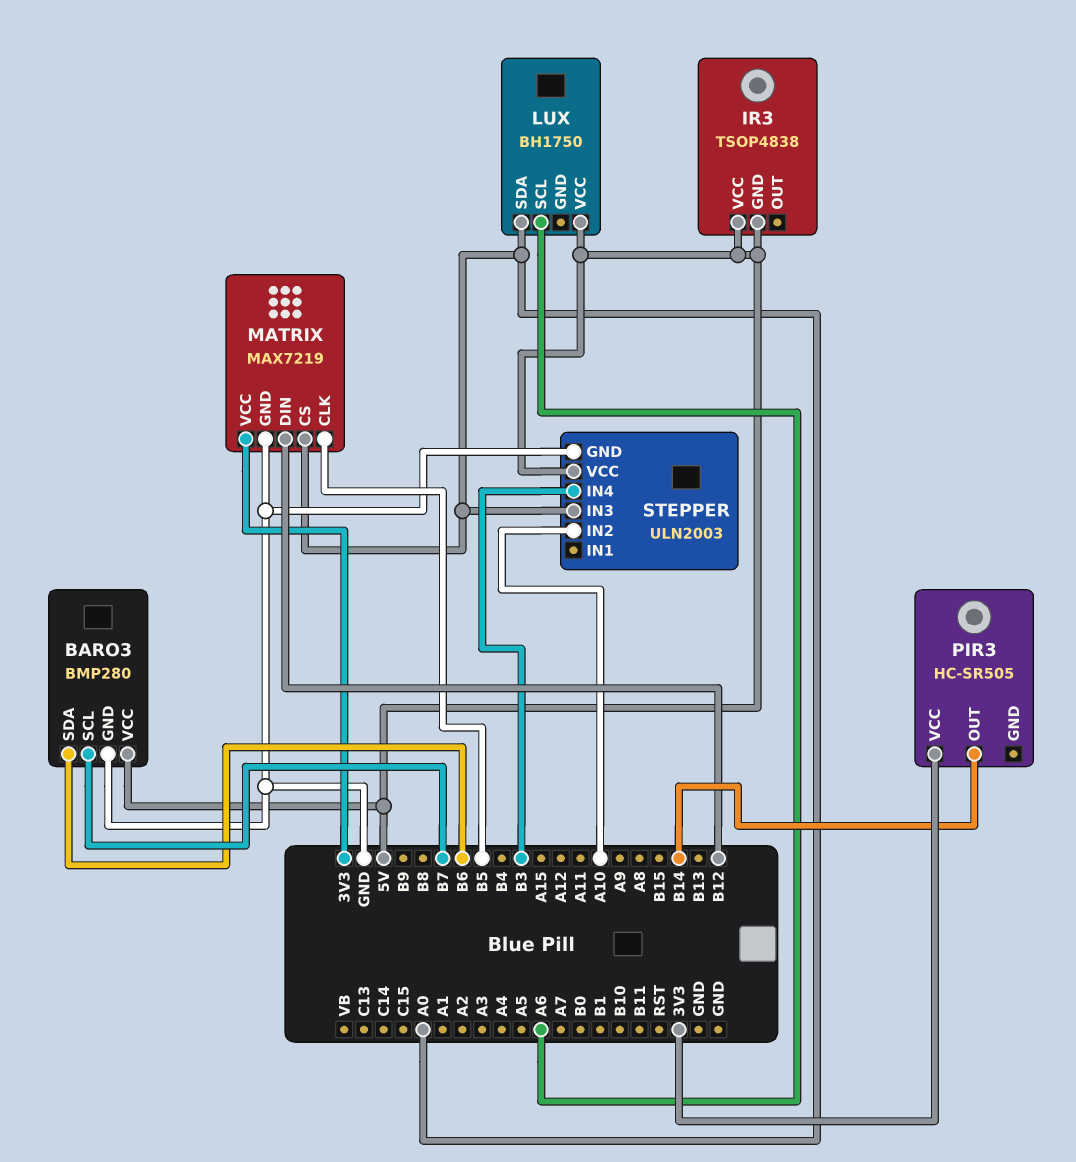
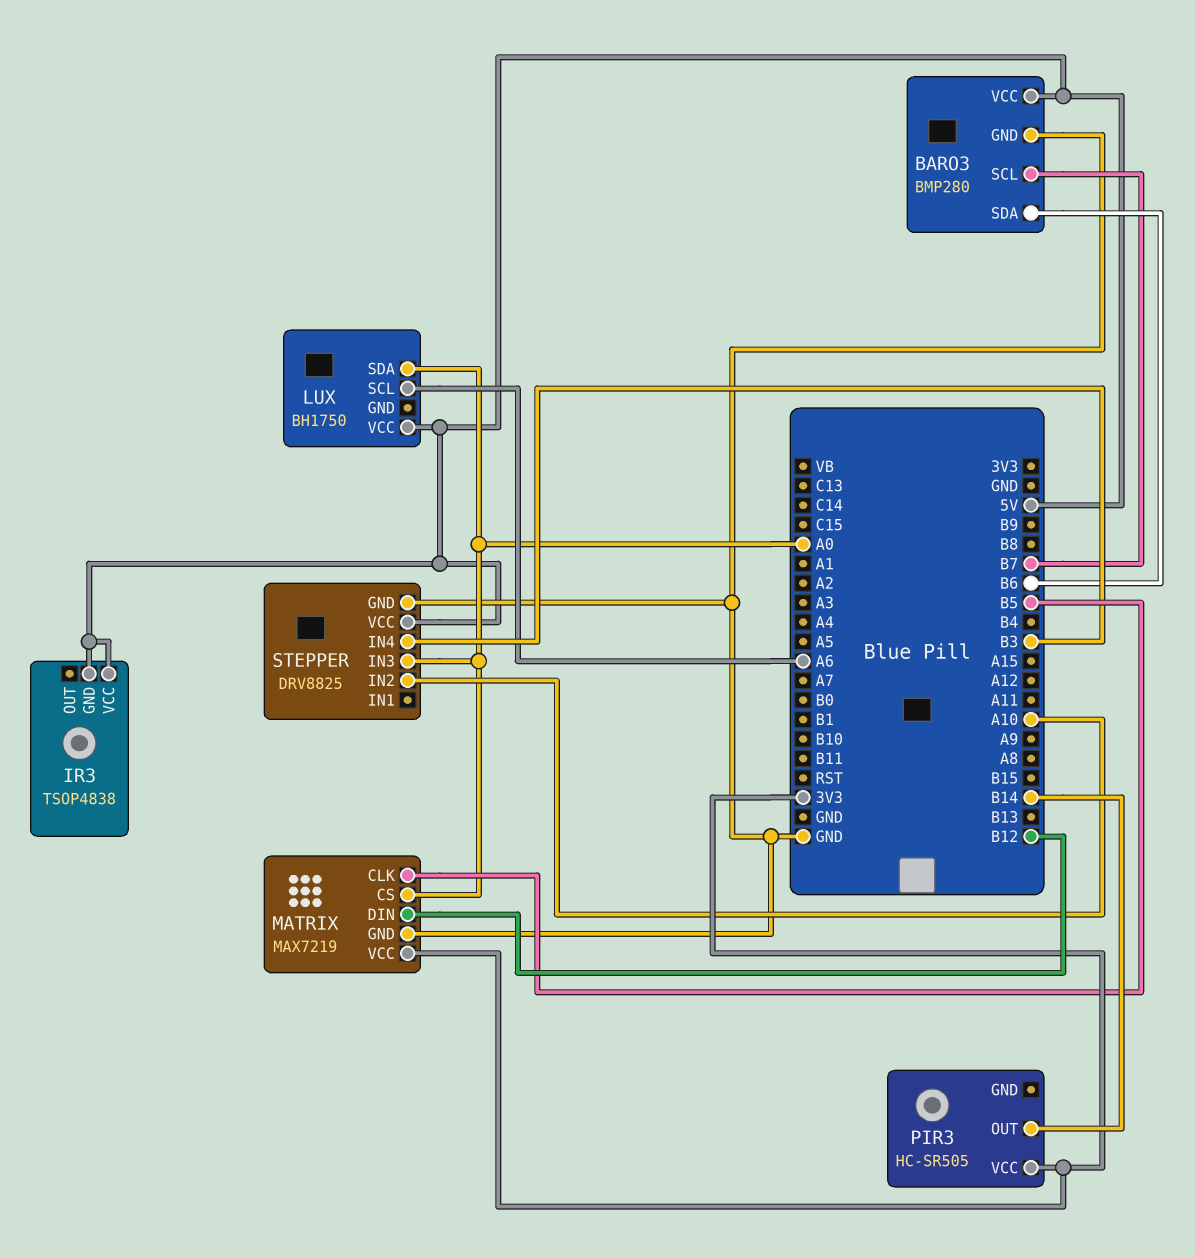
STEPPER: ULN2003 -> DRV8825

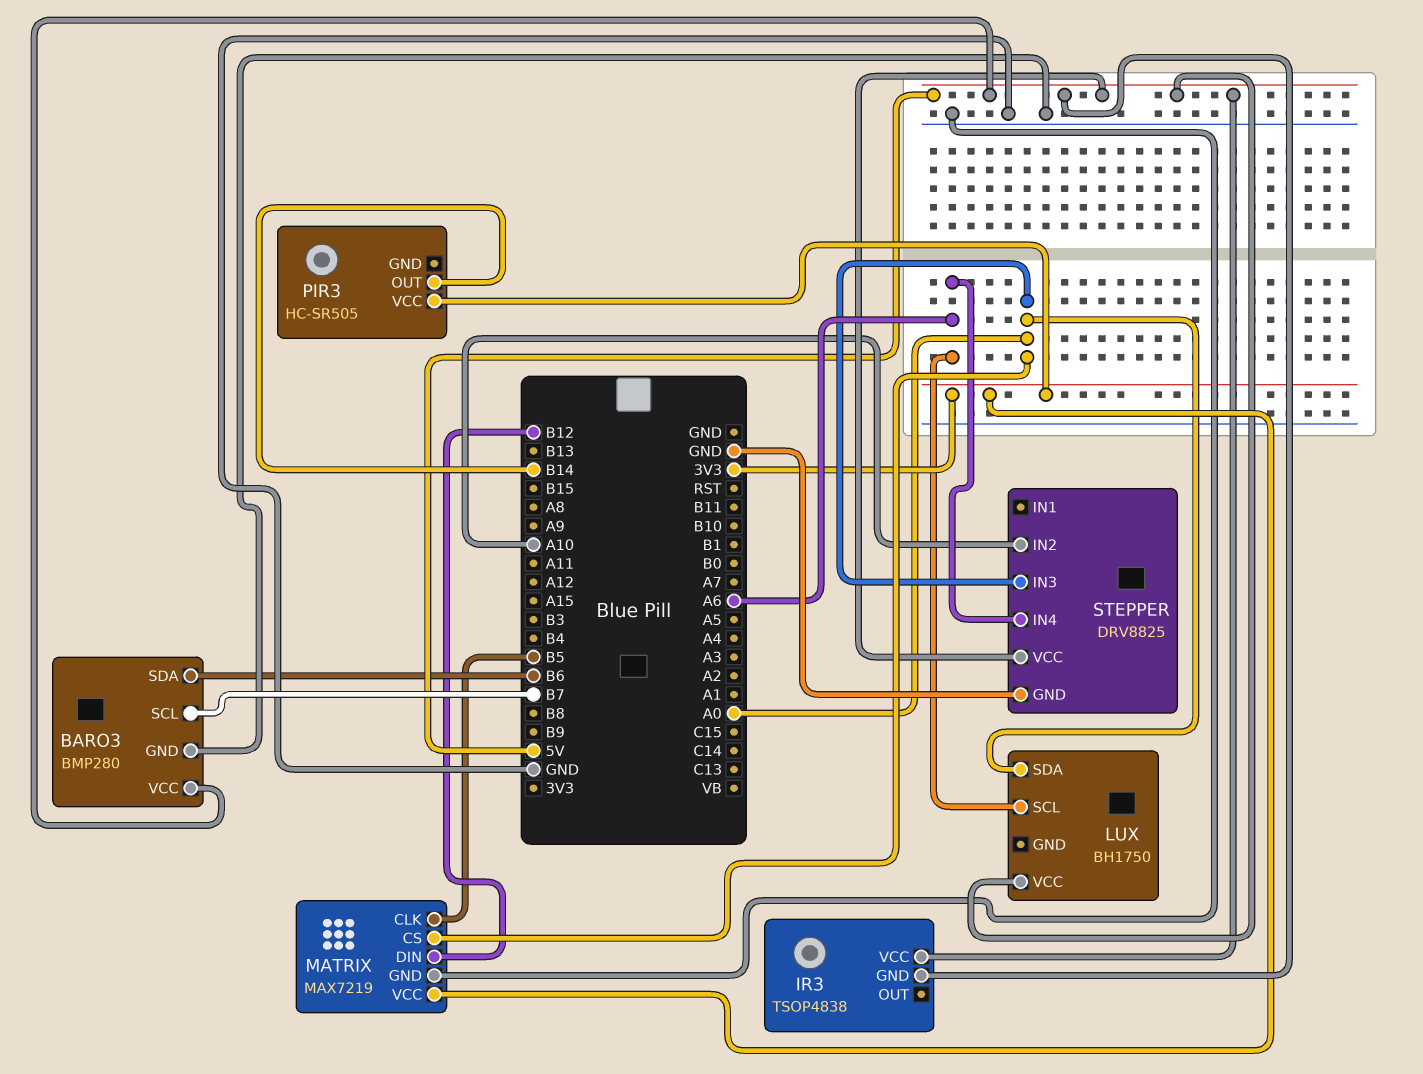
STEPPER pin IN4: B3 -> A6

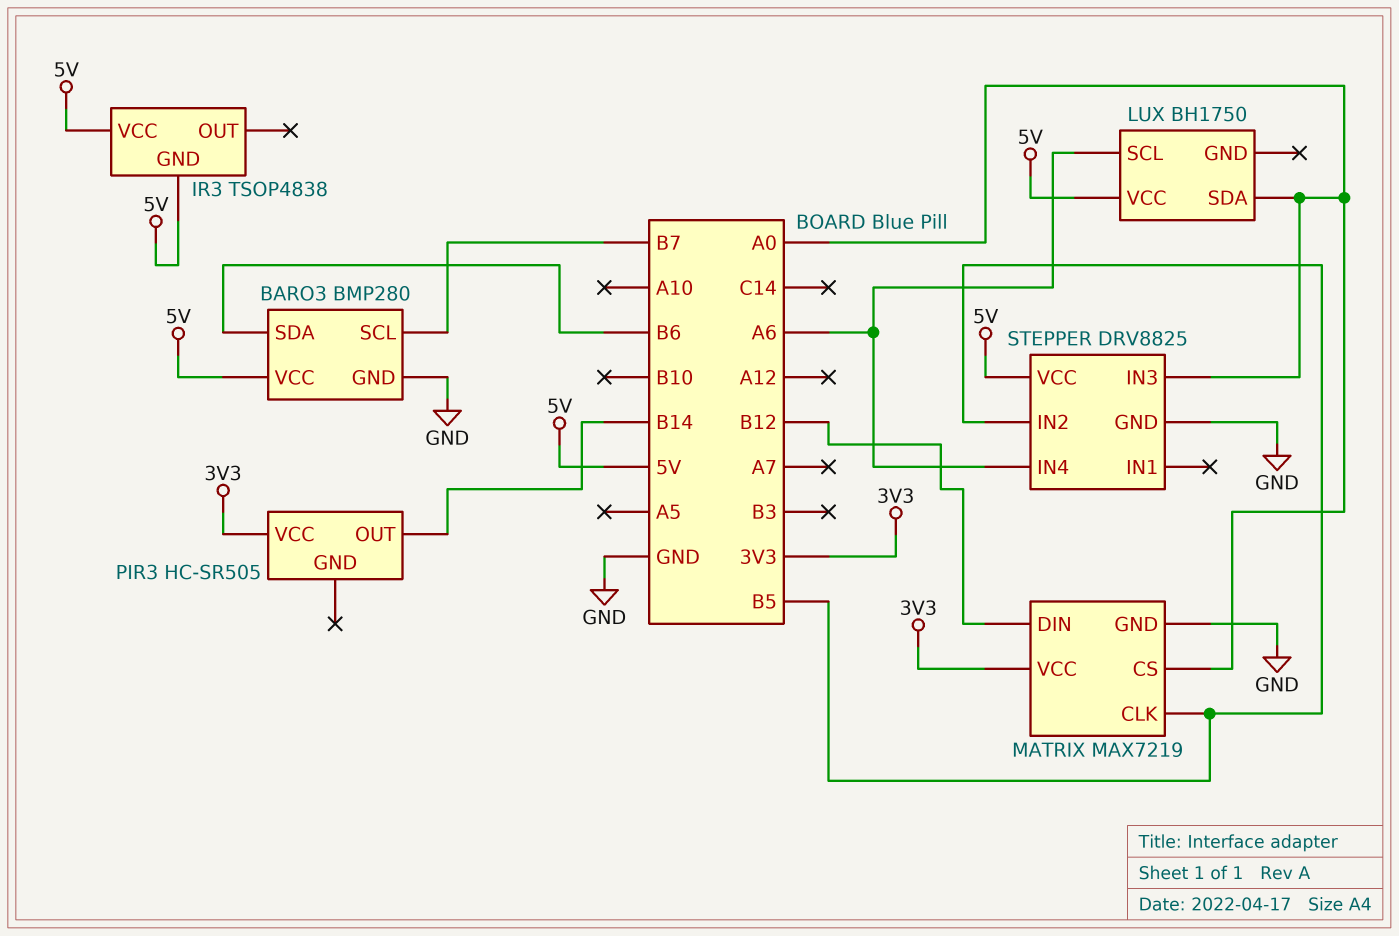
STEPPER pin IN2: A10 -> B5

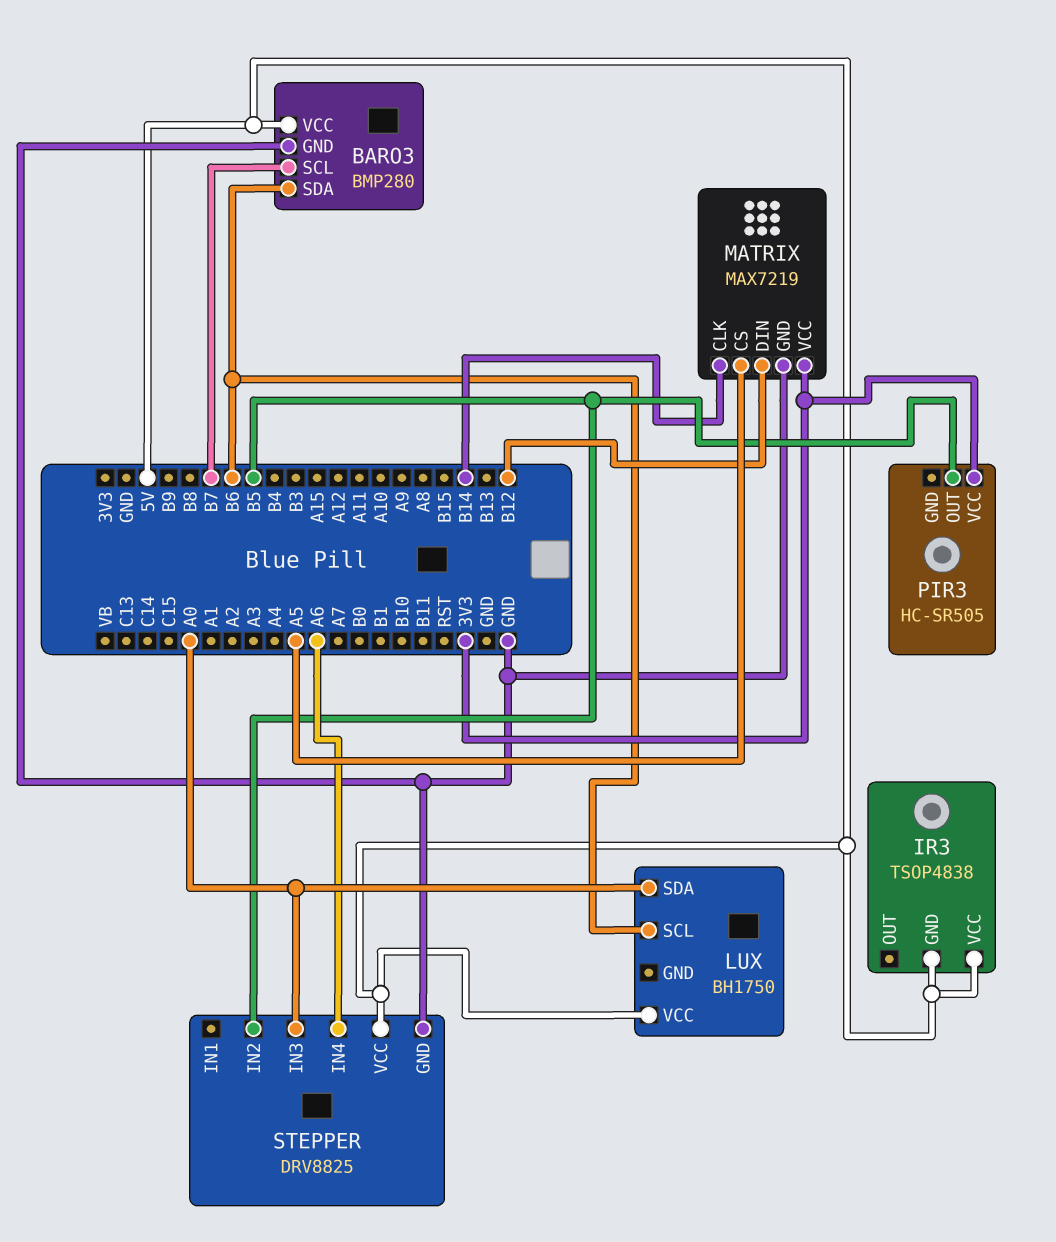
LUX pin SCL: A6 -> B6
MATRIX pin CLK: B5 -> B14
MATRIX pin CS: A0 -> A5
PIR3 pin OUT: B14 -> B5

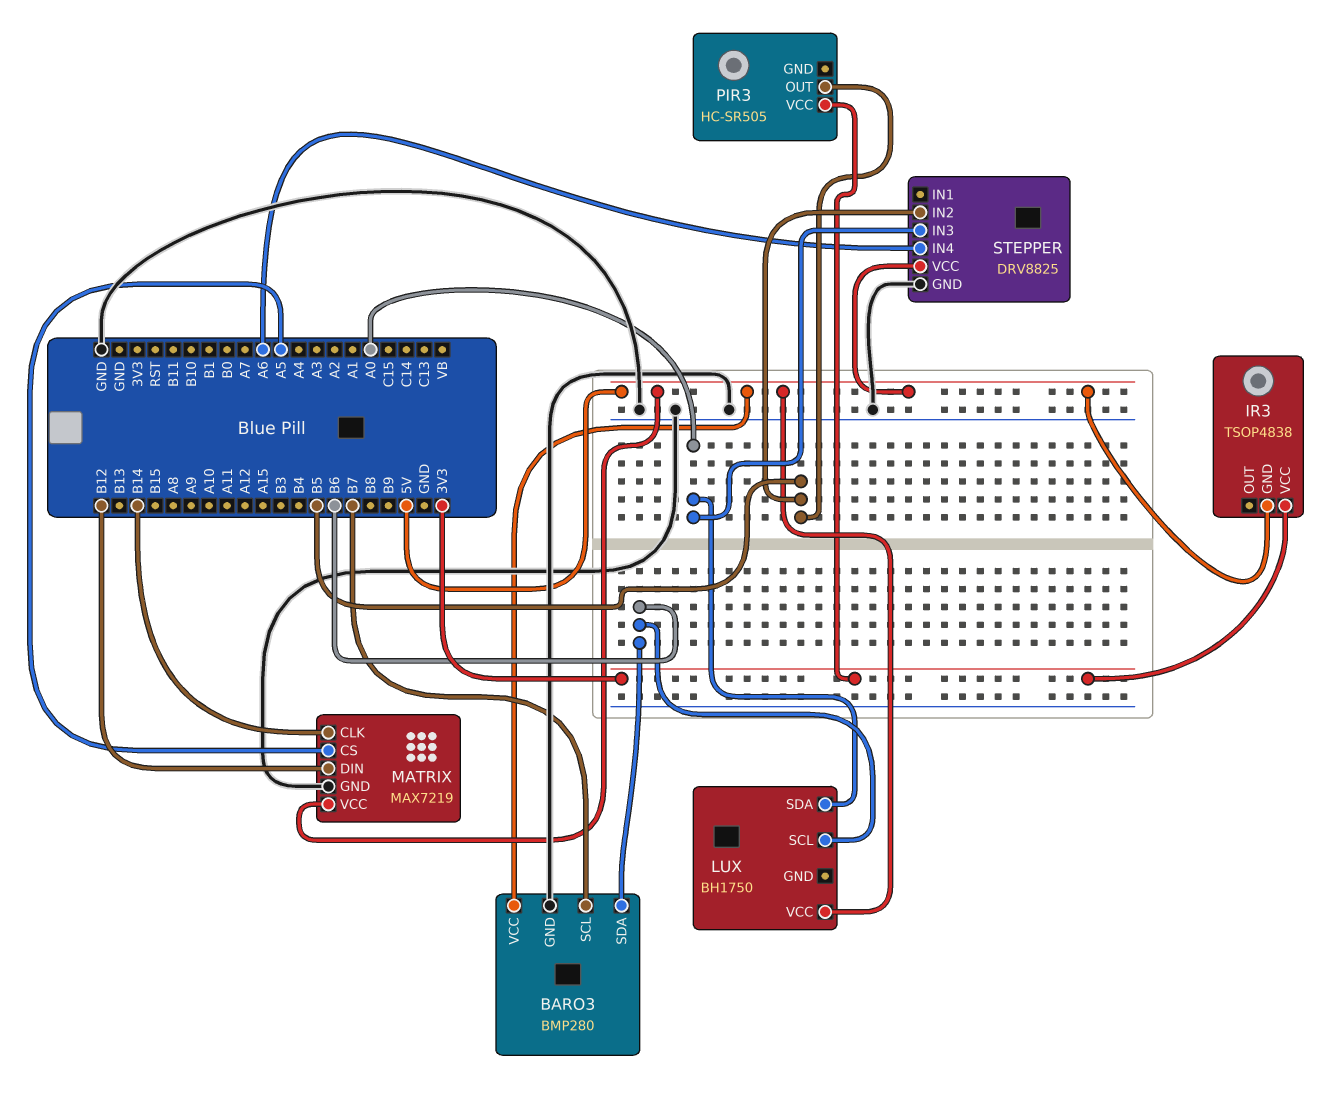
IR3 pin VCC: 5V -> 3V3
MATRIX pin VCC: 3V3 -> 5V

